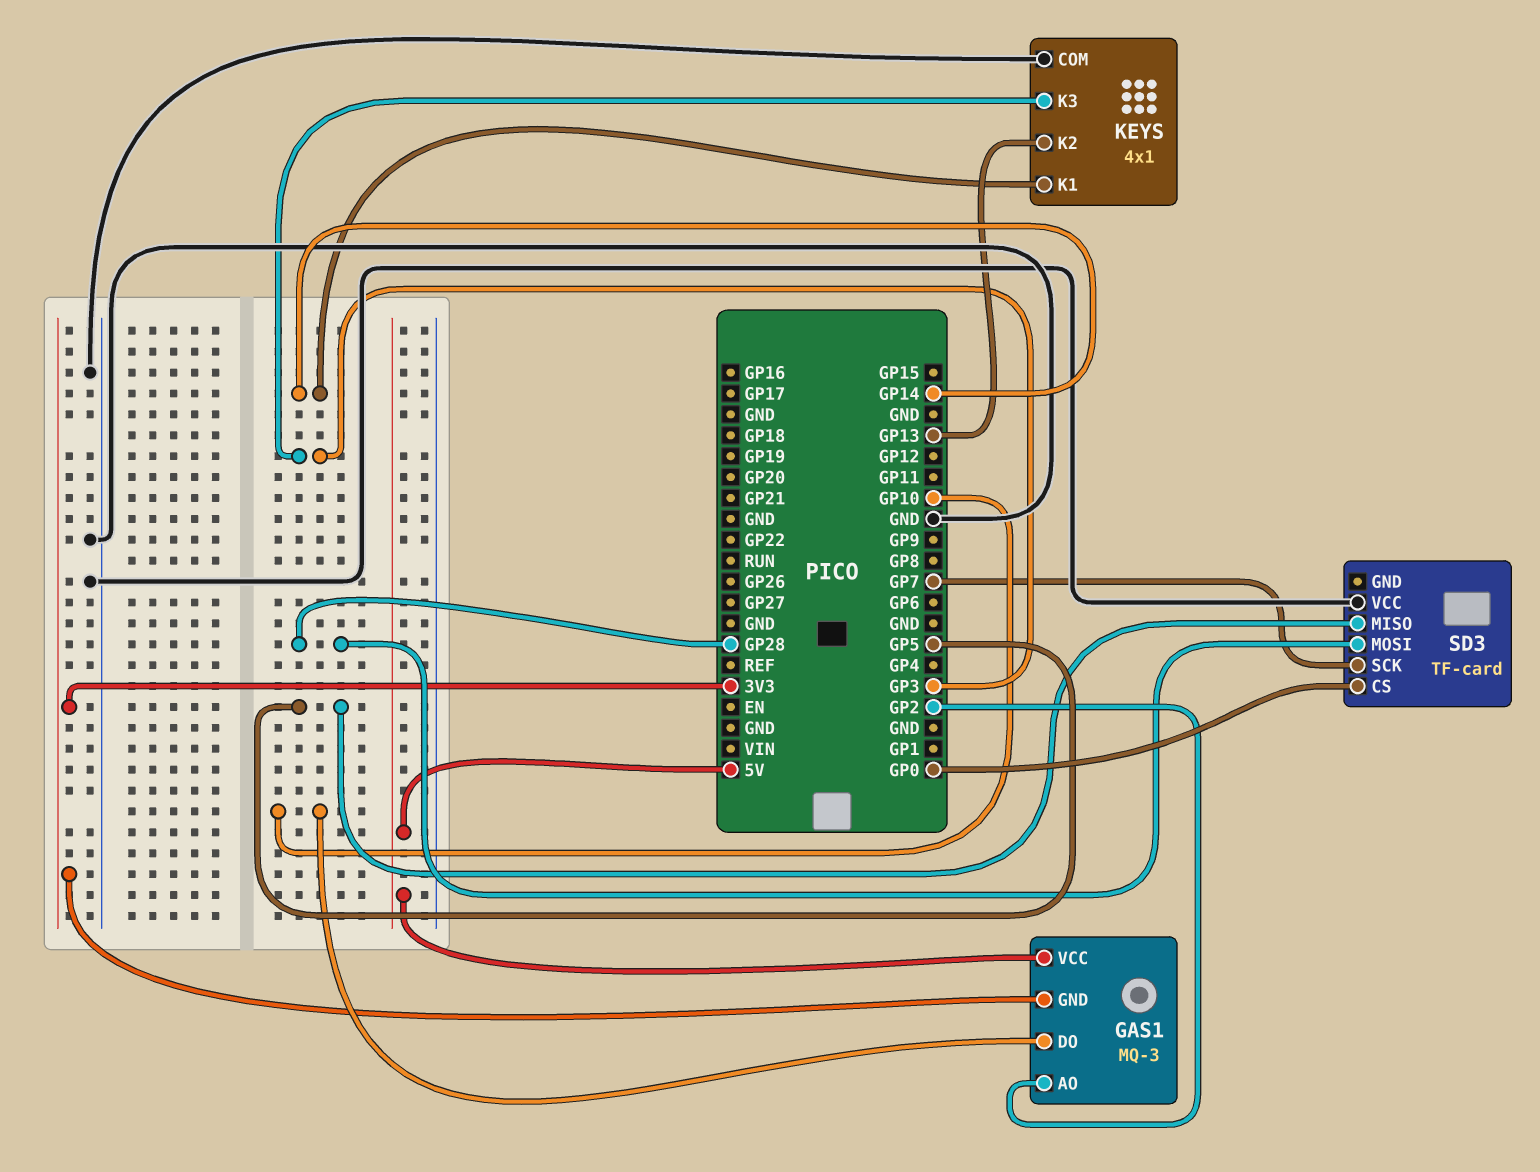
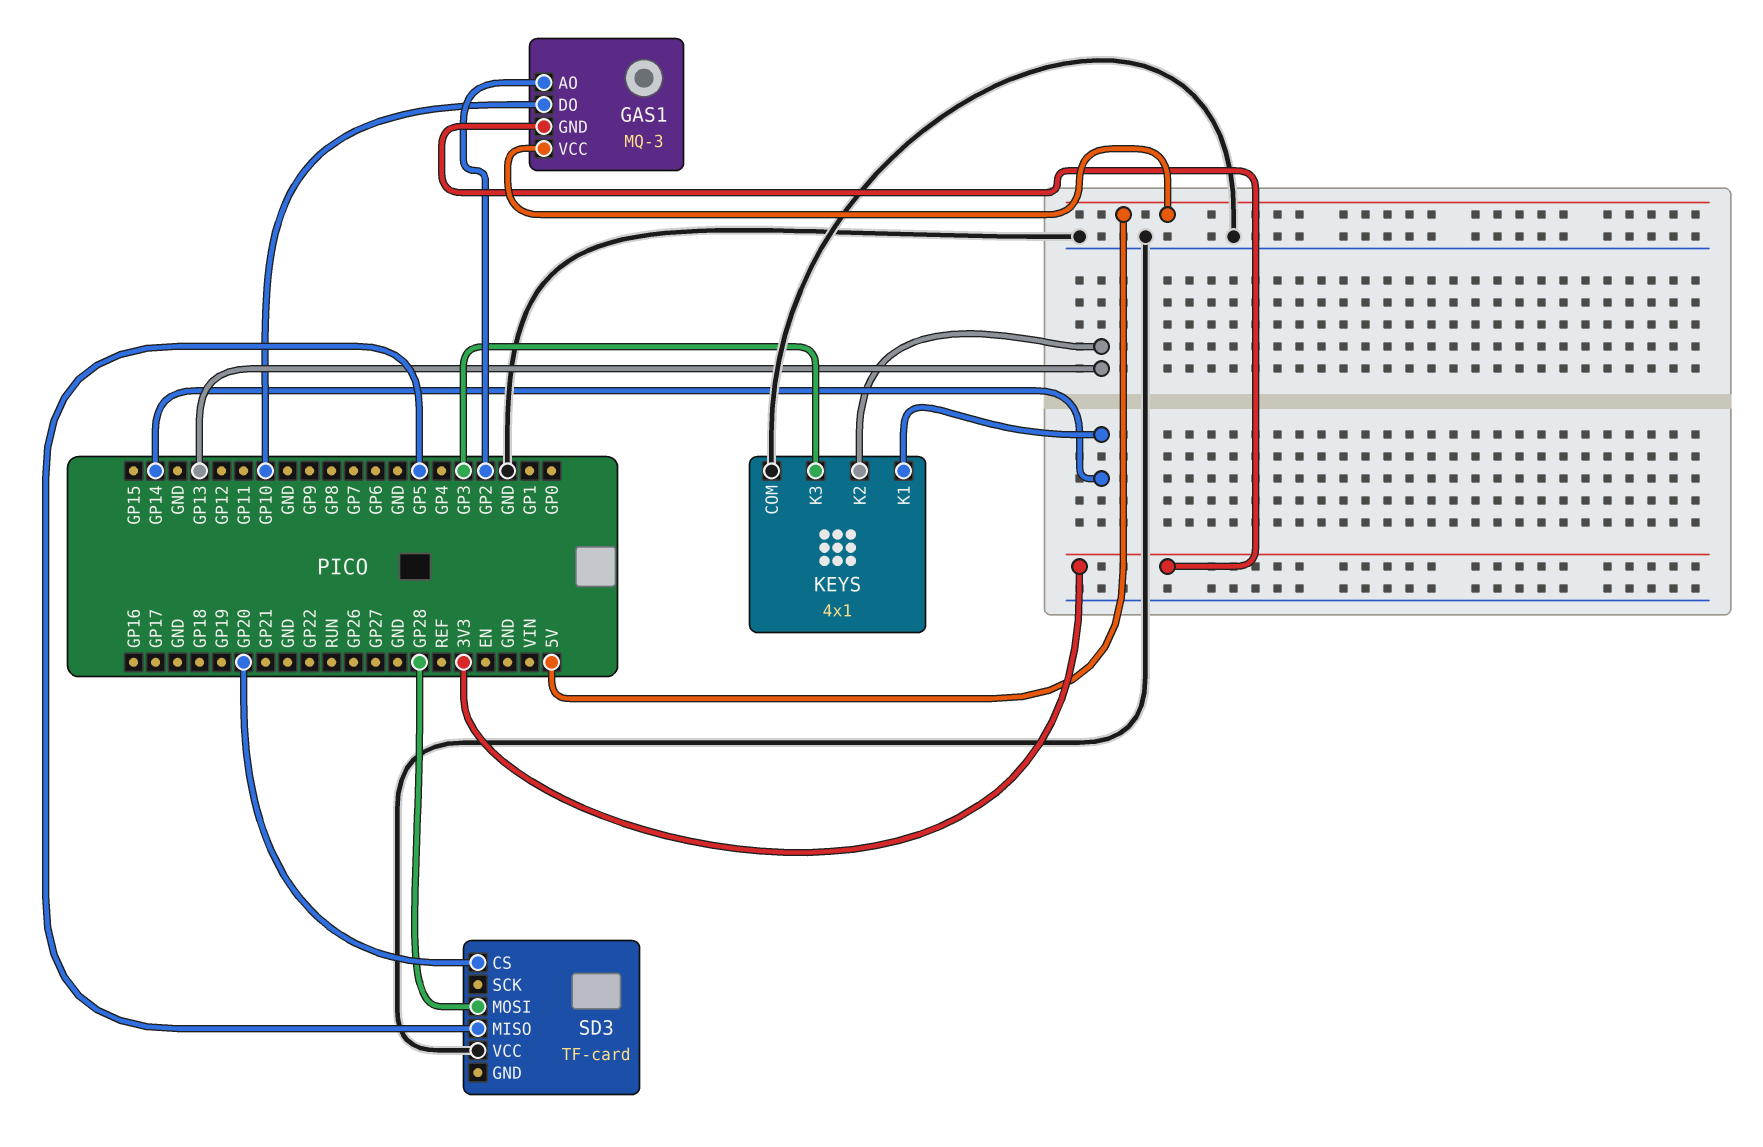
SD3 pin CS: GP0 -> GP20
SD3 pin SCK: GP7 -> none

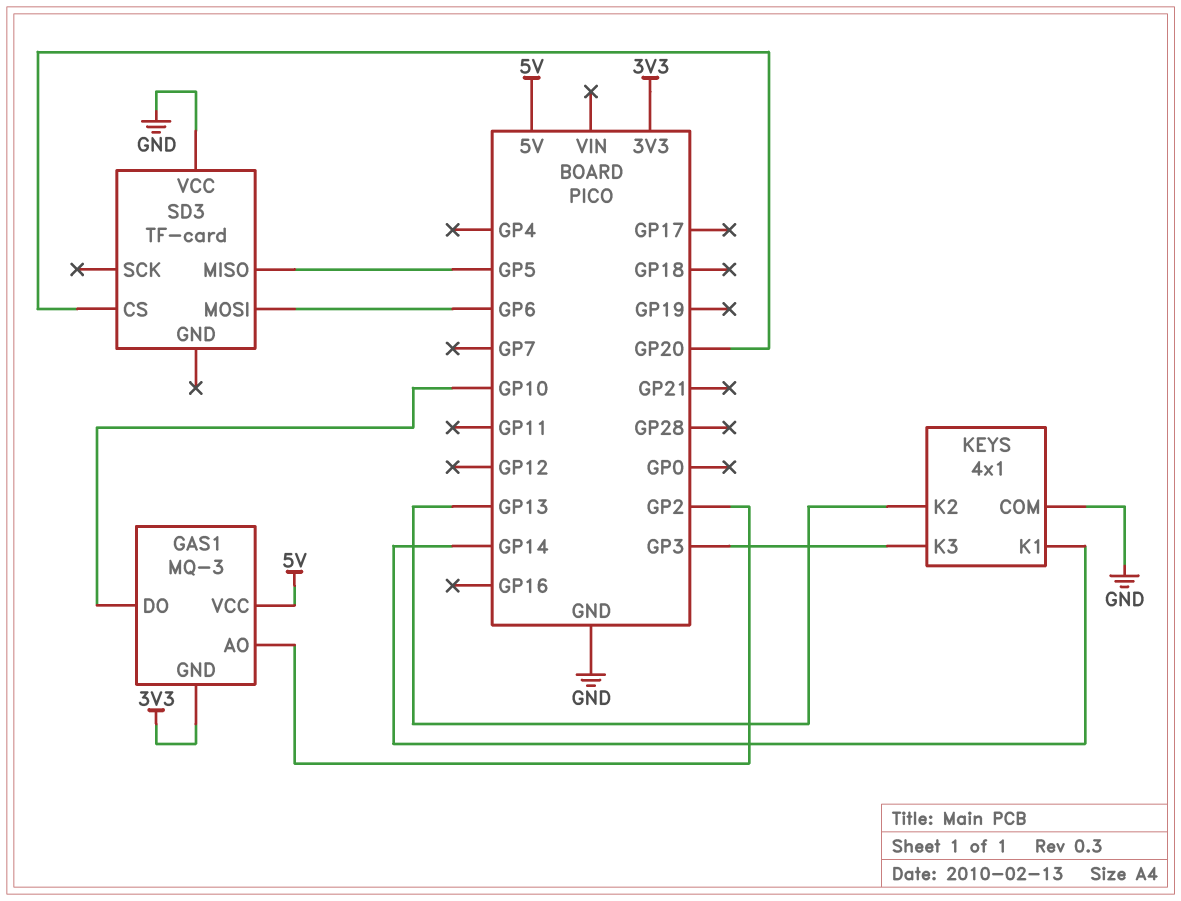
SD3 pin MOSI: GP28 -> GP6

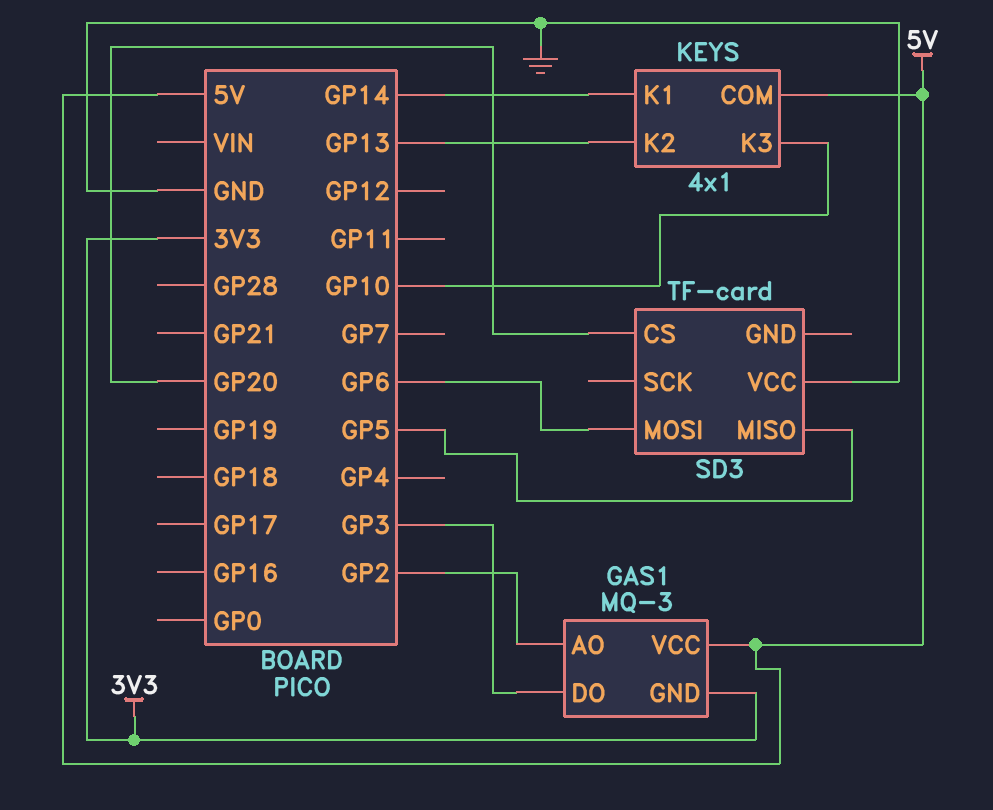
GAS1 pin DO: GP10 -> GP3
KEYS pin COM: GND -> 5V
KEYS pin K3: GP3 -> GP10

